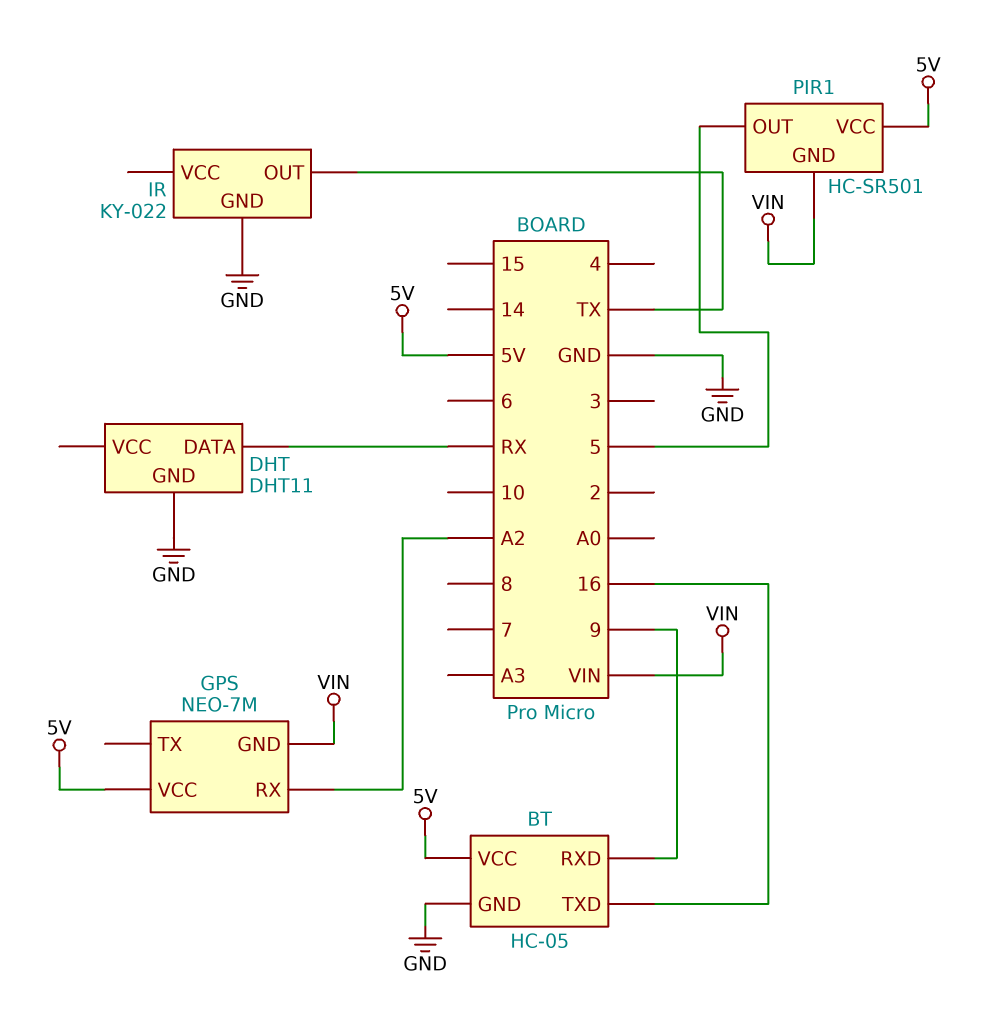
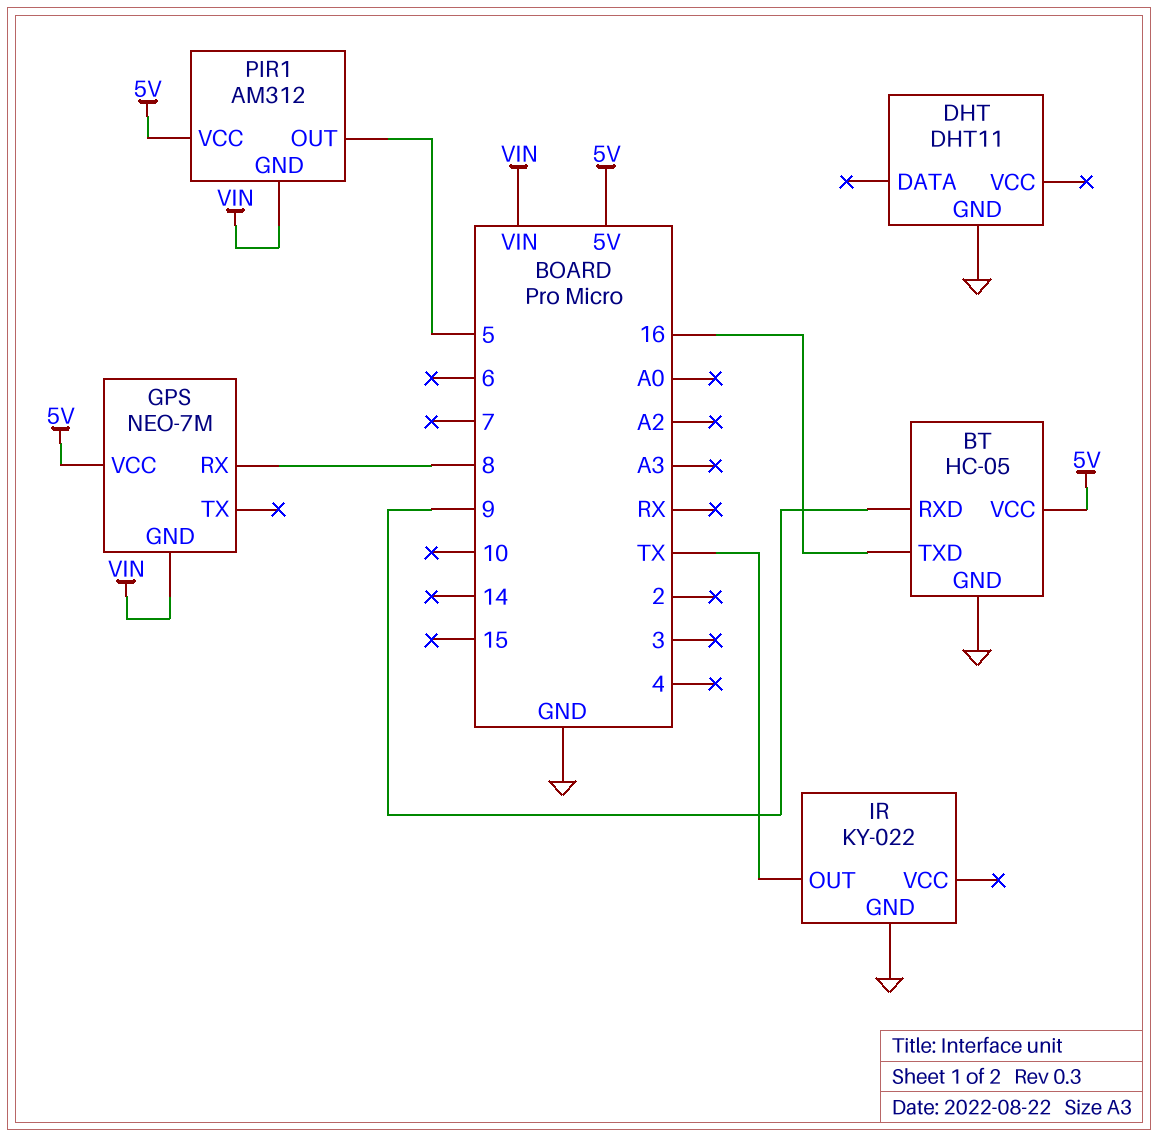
DHT pin DATA: RX -> none
GPS pin RX: A2 -> 8
PIR1: HC-SR501 -> AM312

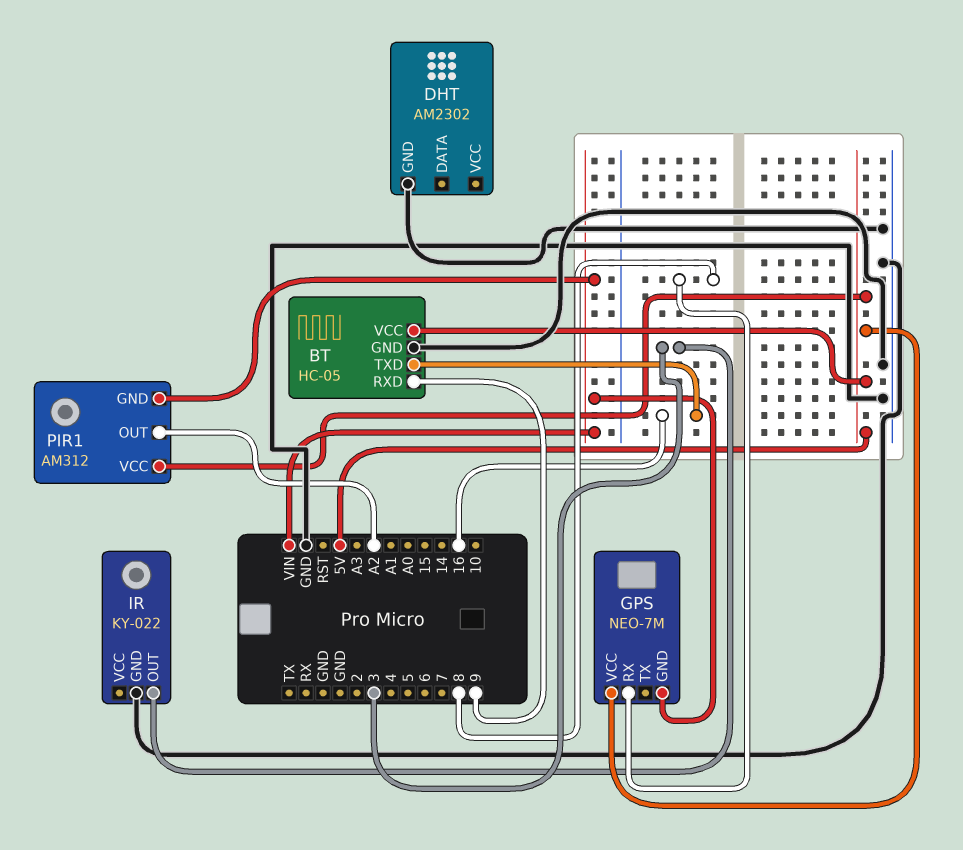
DHT: DHT11 -> AM2302
IR pin OUT: TX -> 3
PIR1 pin OUT: 5 -> A2

